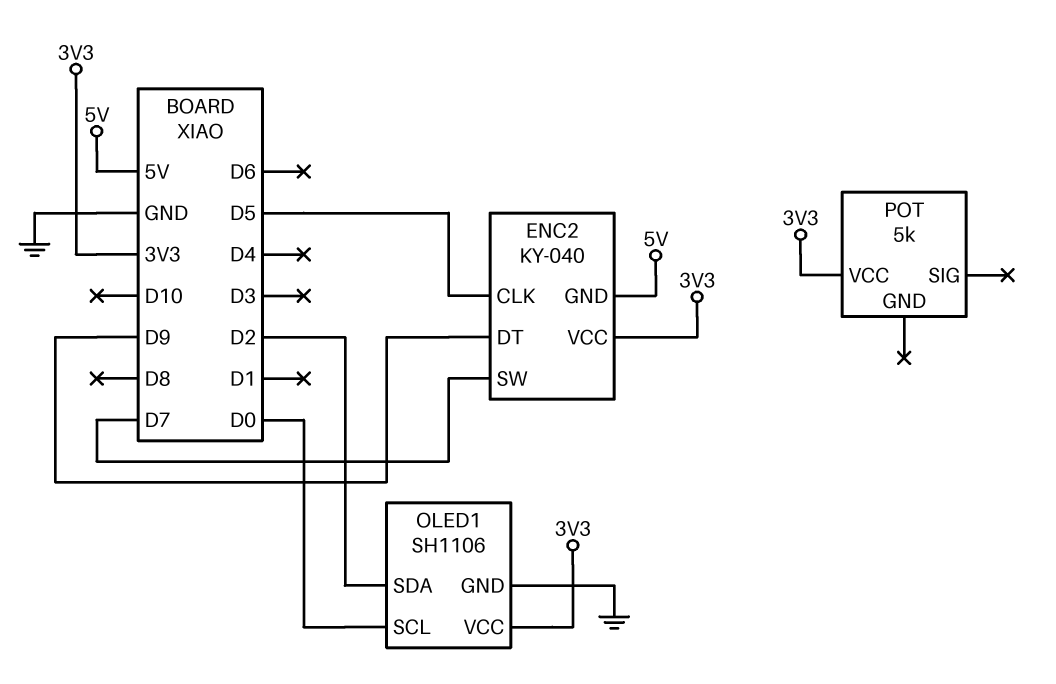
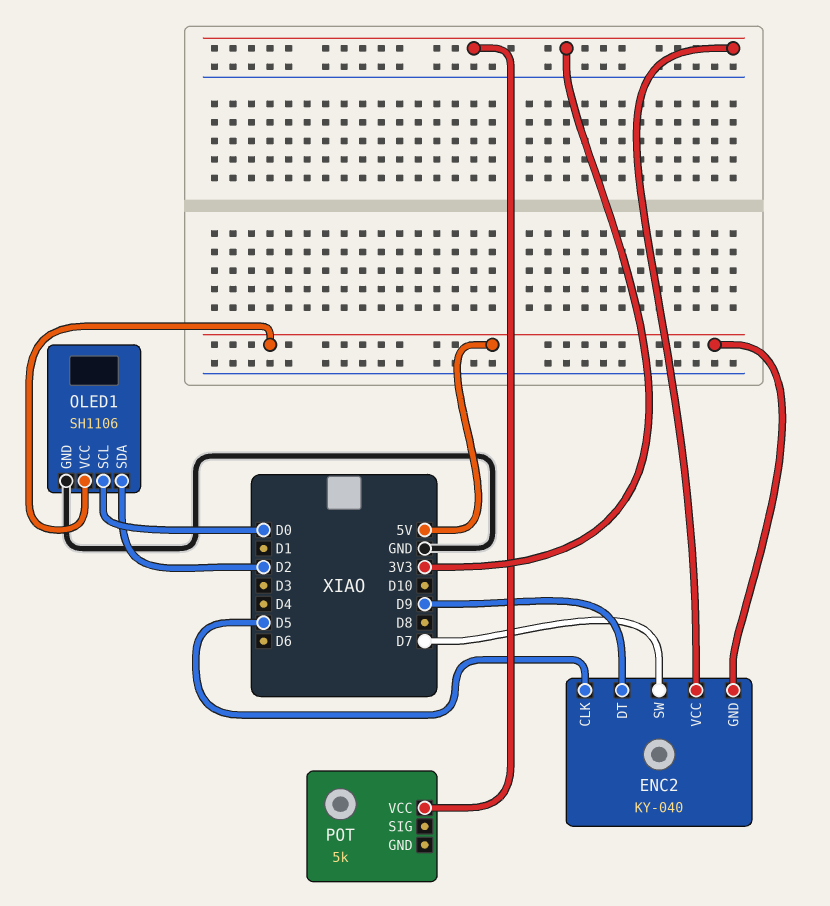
OLED1 pin VCC: 3V3 -> 5V

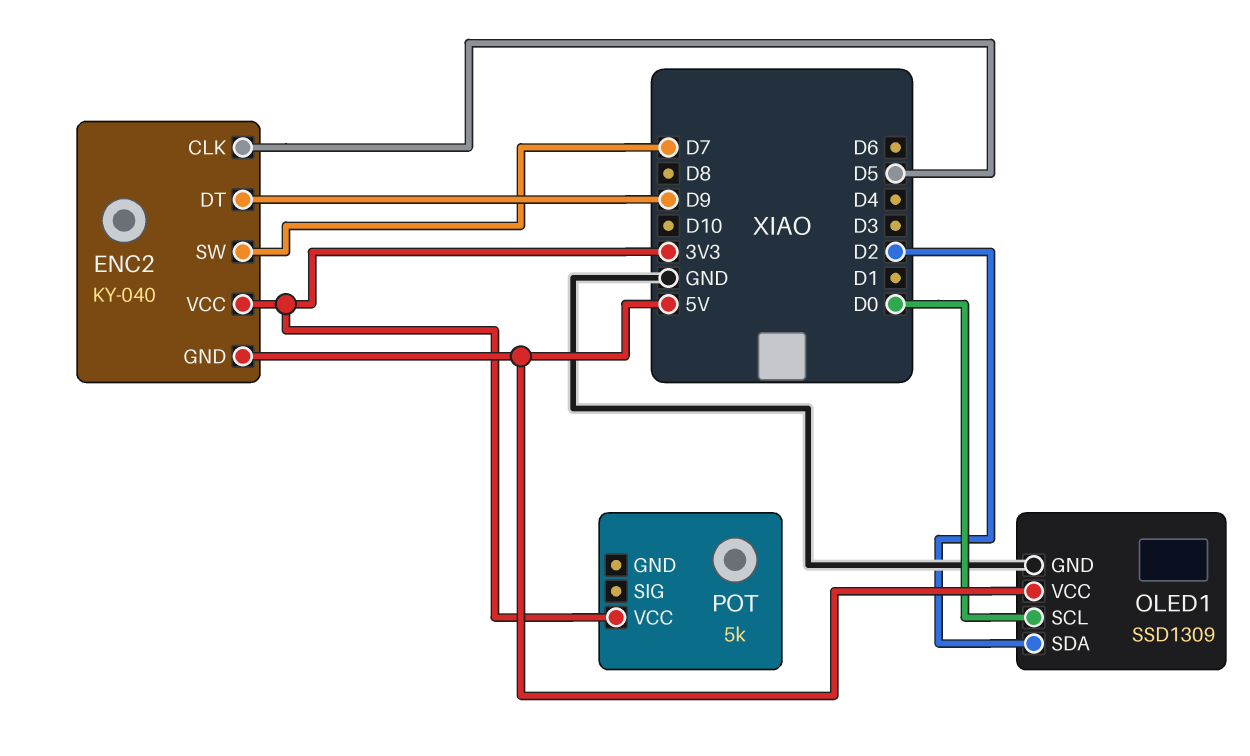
OLED1: SH1106 -> SSD1309

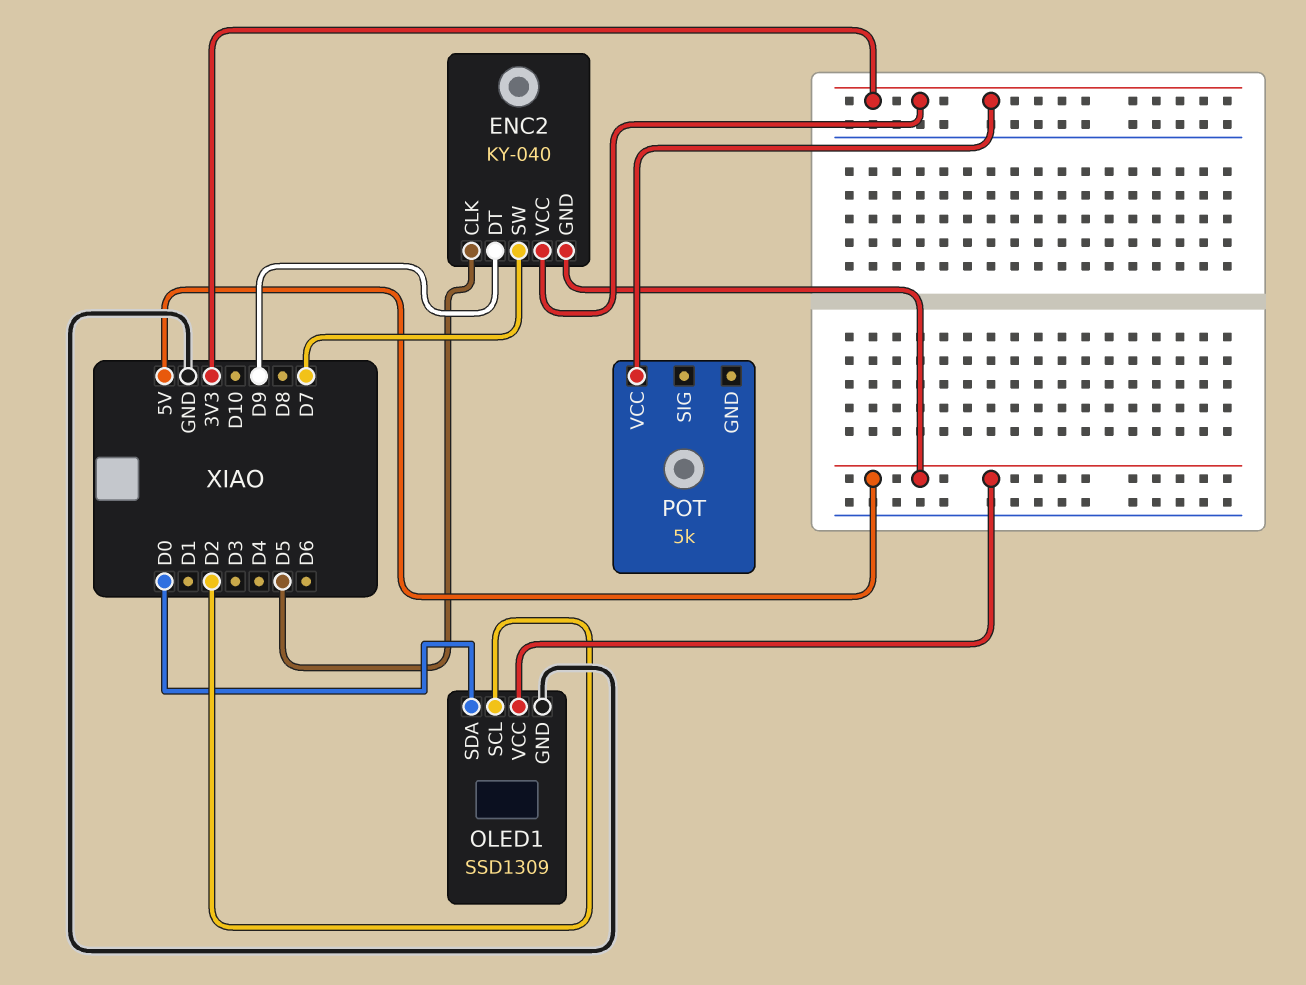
OLED1 pin SCL: D0 -> D2
OLED1 pin SDA: D2 -> D0

